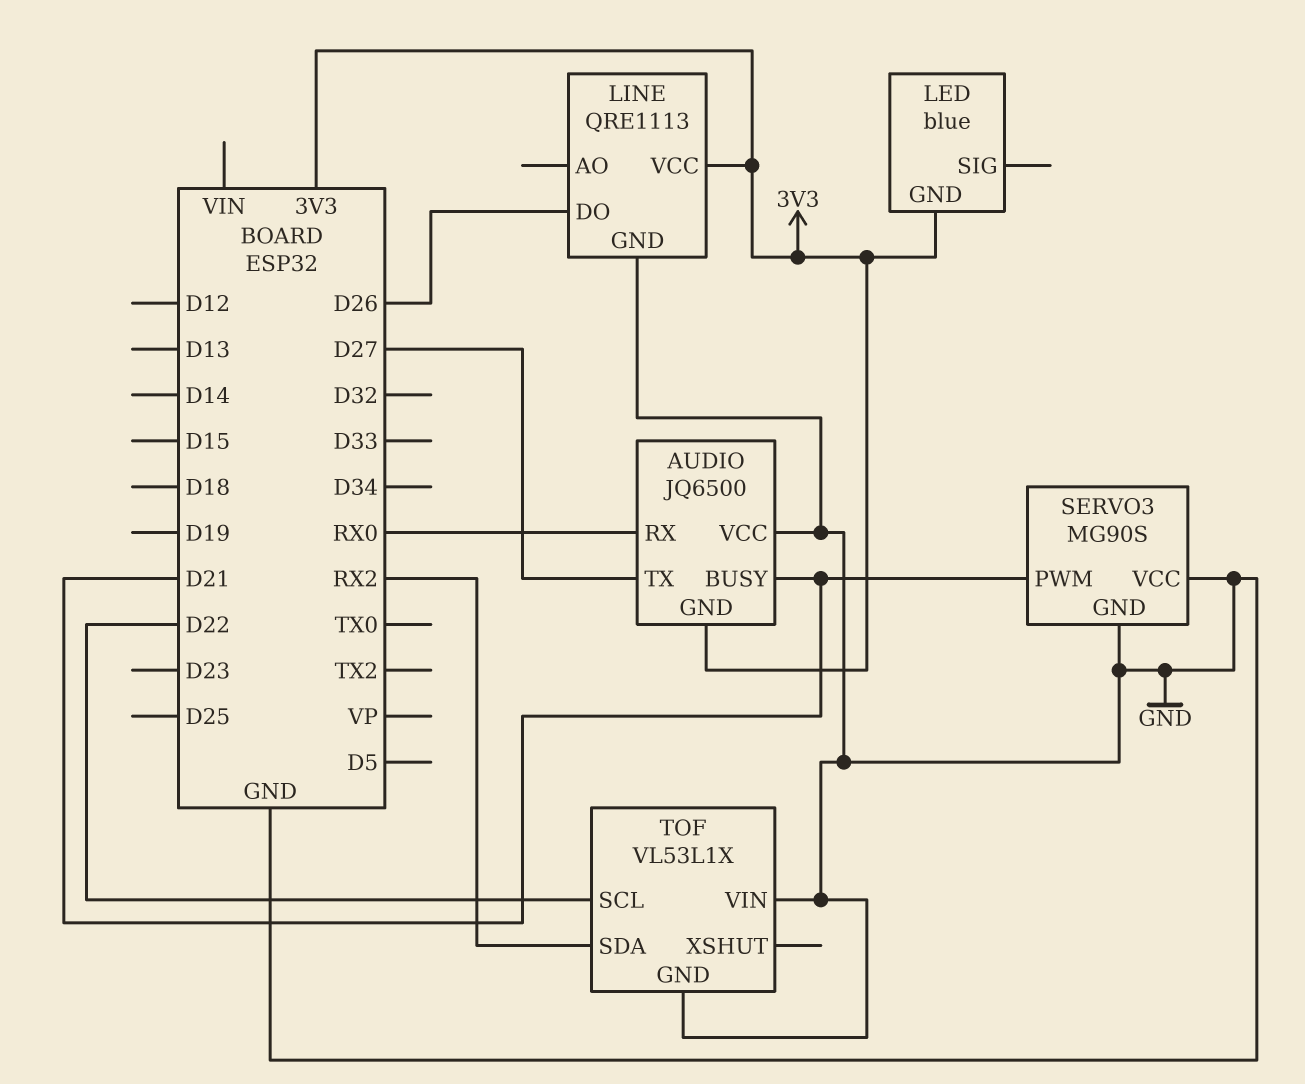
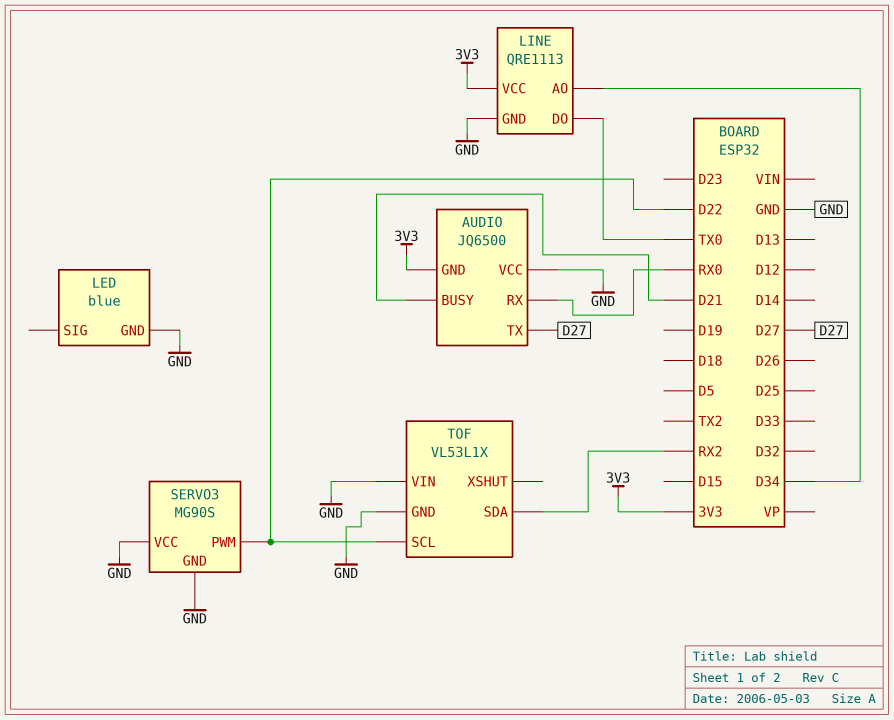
LED pin GND: 3V3 -> GND
LINE pin AO: none -> D34
LINE pin DO: D26 -> TX0
SERVO3 pin PWM: D21 -> D22

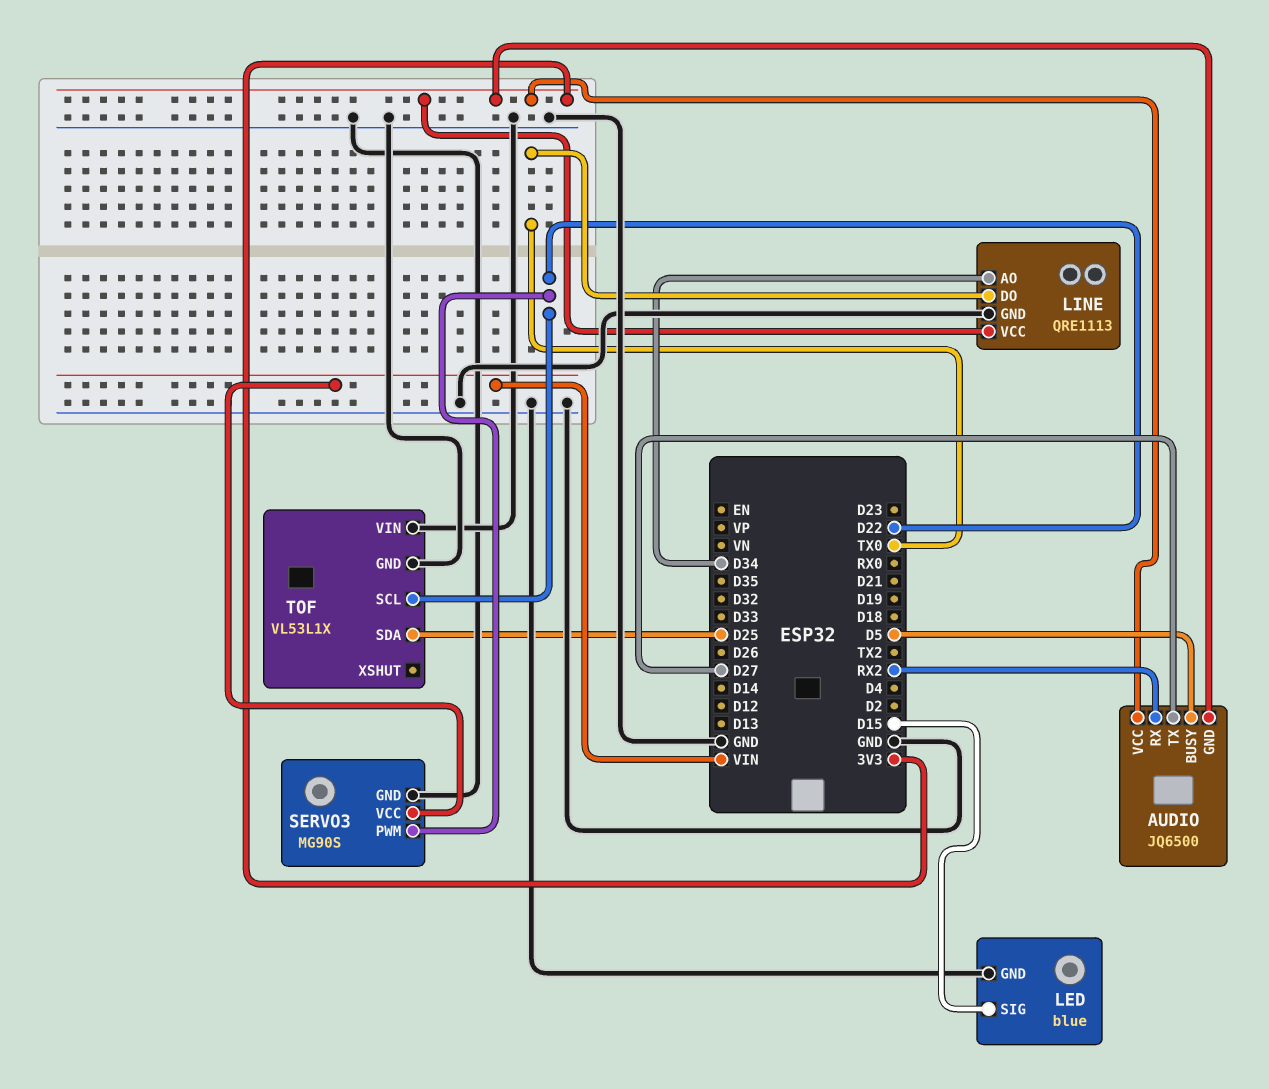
AUDIO pin BUSY: D21 -> D5
AUDIO pin RX: RX0 -> RX2
AUDIO pin VCC: GND -> 3V3
LED pin SIG: none -> D15
SERVO3 pin VCC: GND -> VIN
TOF pin SDA: RX2 -> D25

